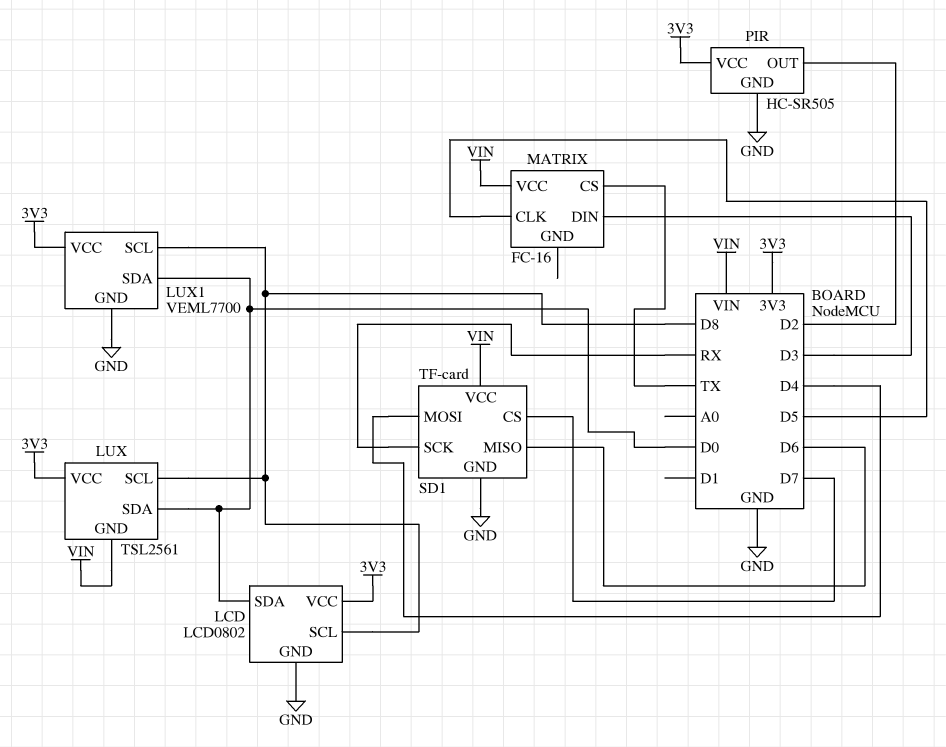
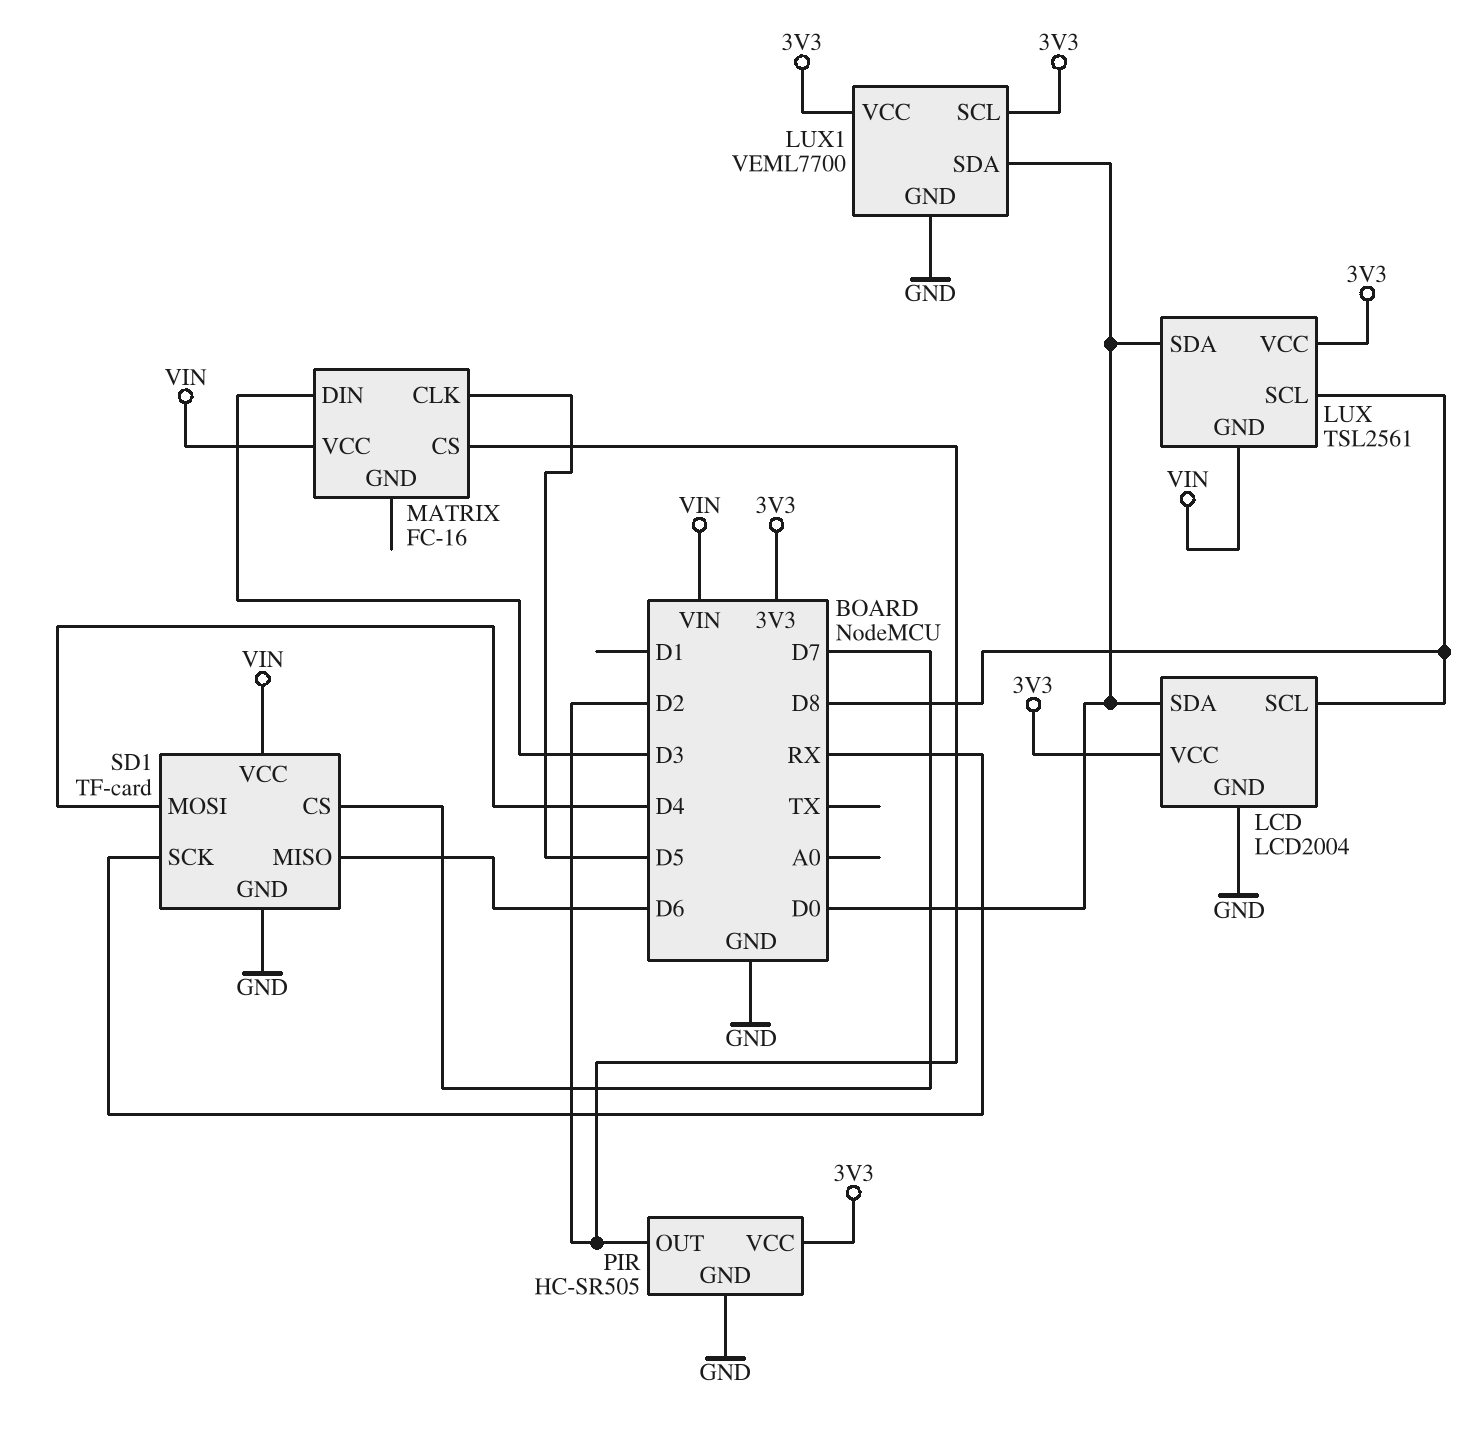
LCD: LCD0802 -> LCD2004
LUX1 pin SCL: D8 -> 3V3
MATRIX pin CS: TX -> D2

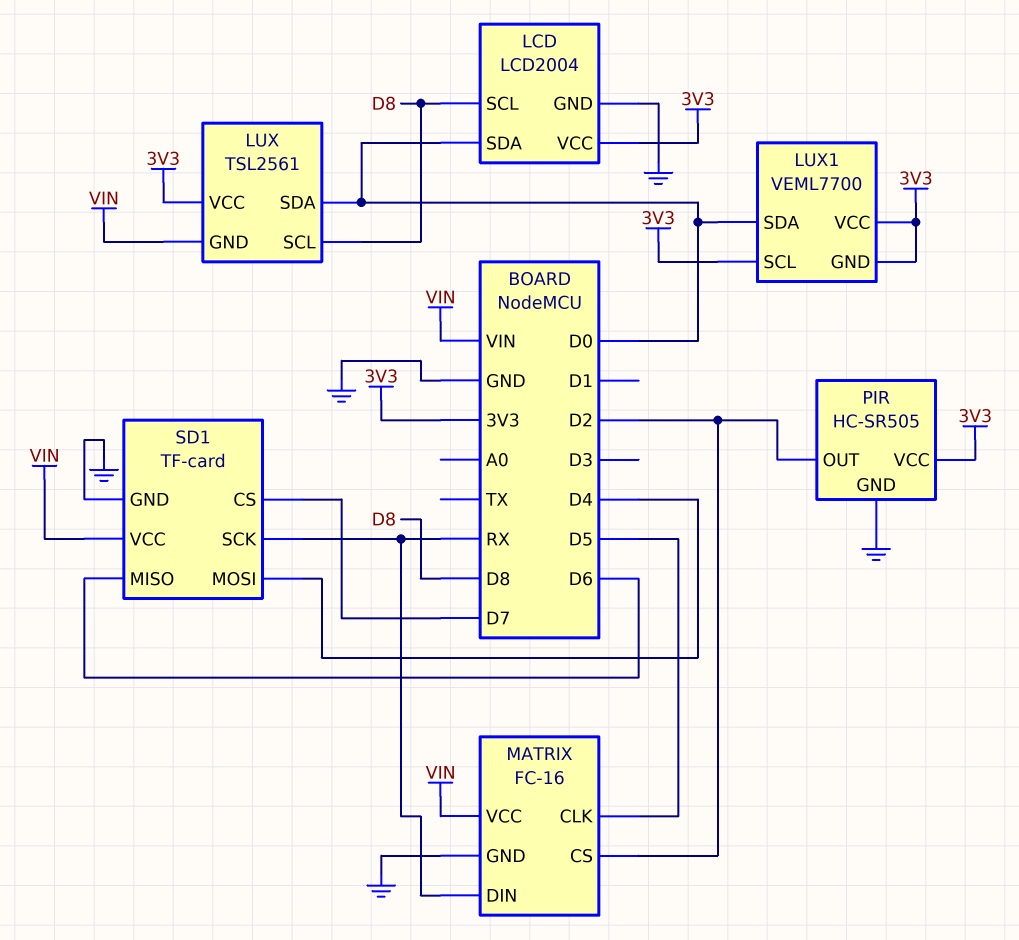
LUX1 pin GND: GND -> 3V3
MATRIX pin DIN: D3 -> RX
MATRIX pin GND: none -> GND

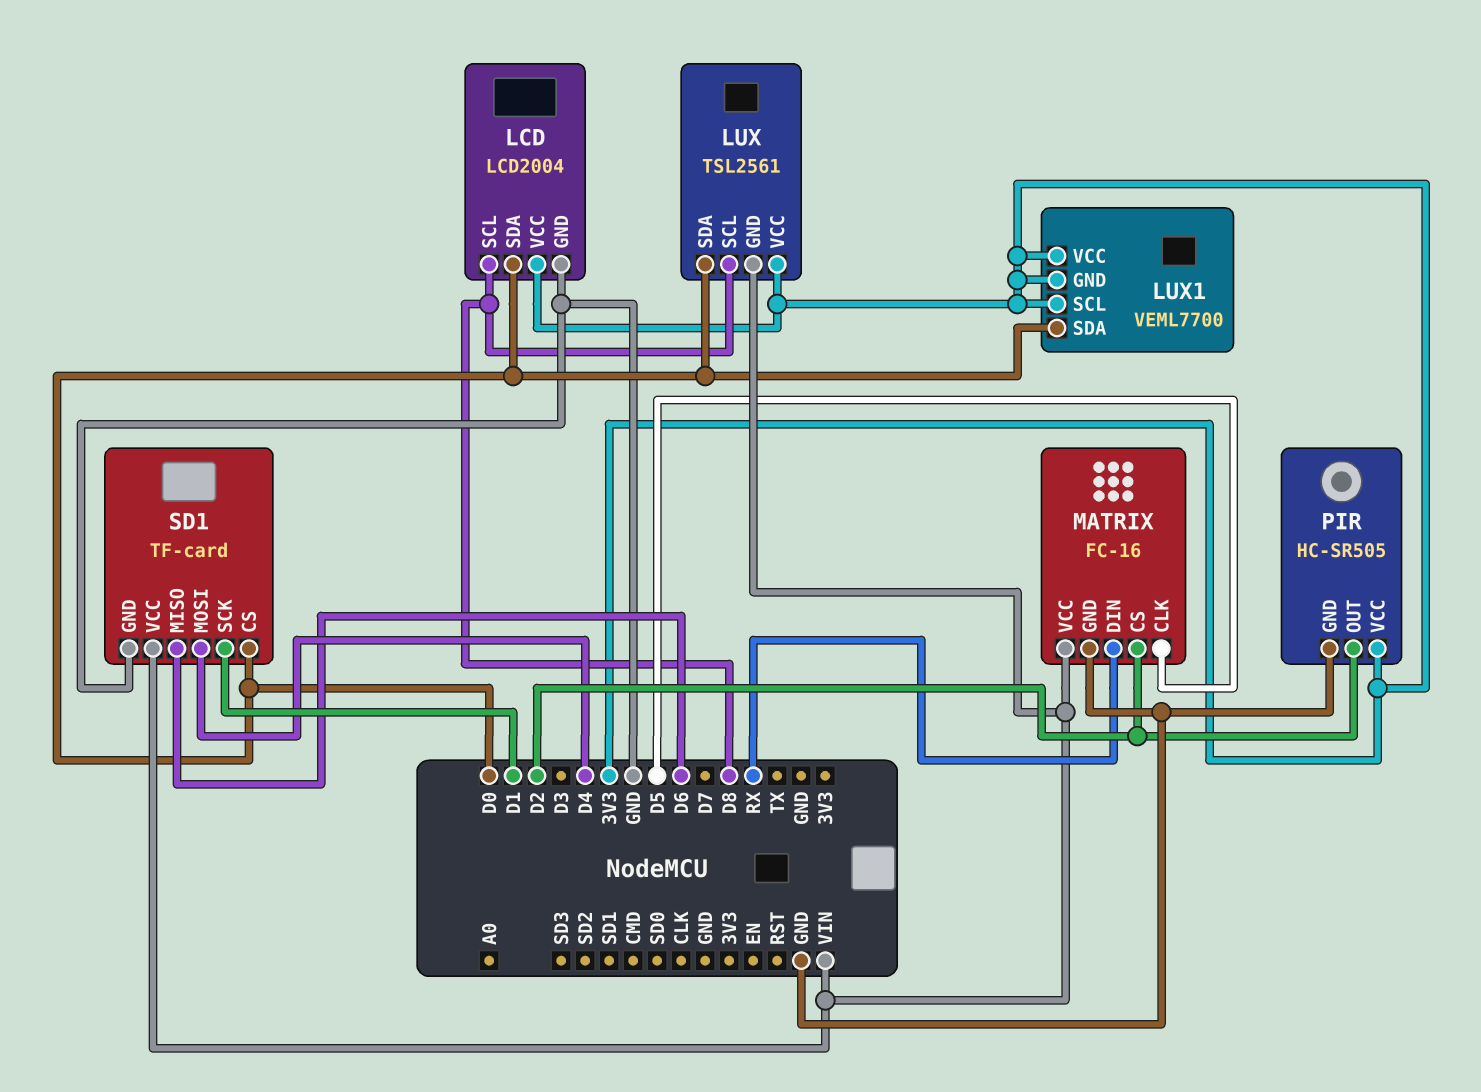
SD1 pin CS: D7 -> D0
SD1 pin SCK: RX -> D1

